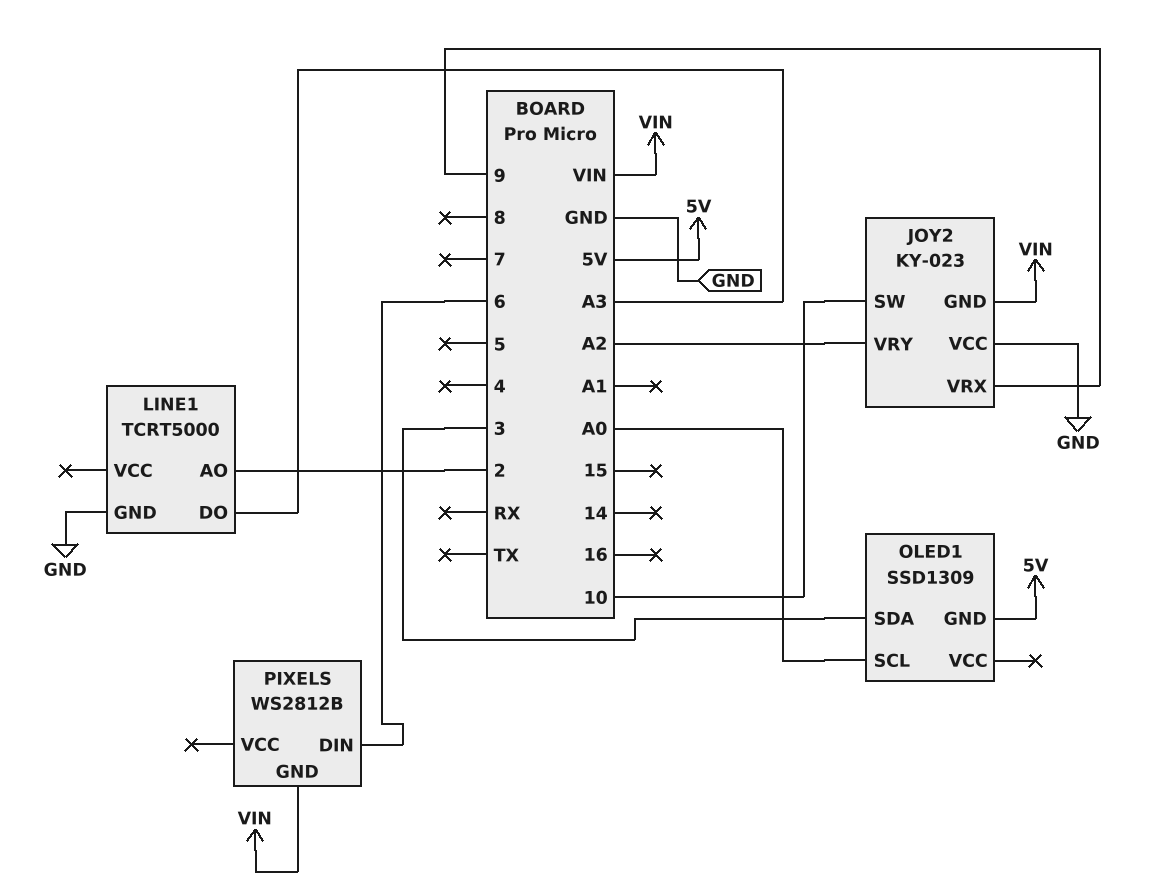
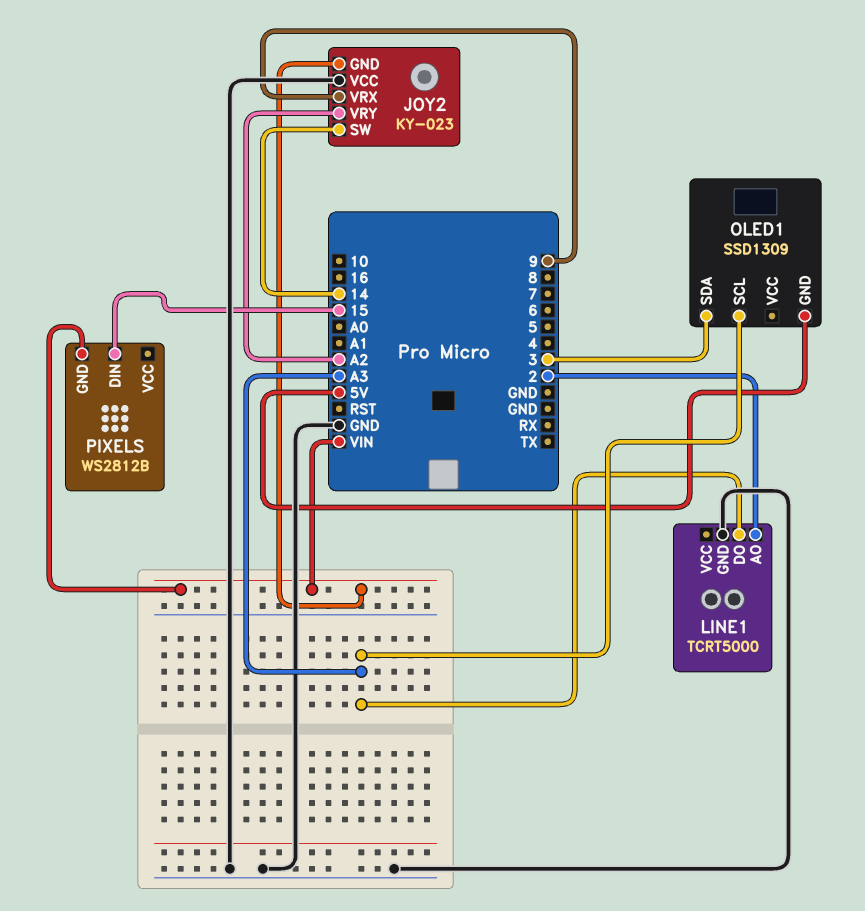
JOY2 pin SW: 10 -> 14
OLED1 pin SCL: A0 -> A3
PIXELS pin DIN: 6 -> 15

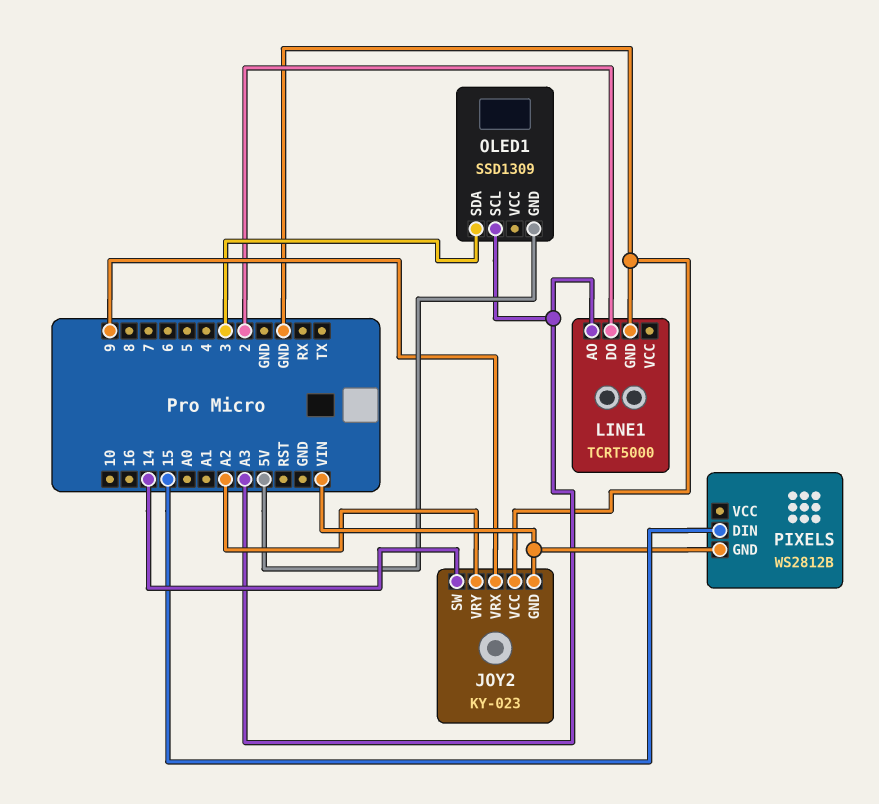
LINE1 pin AO: 2 -> A3
LINE1 pin DO: A3 -> 2

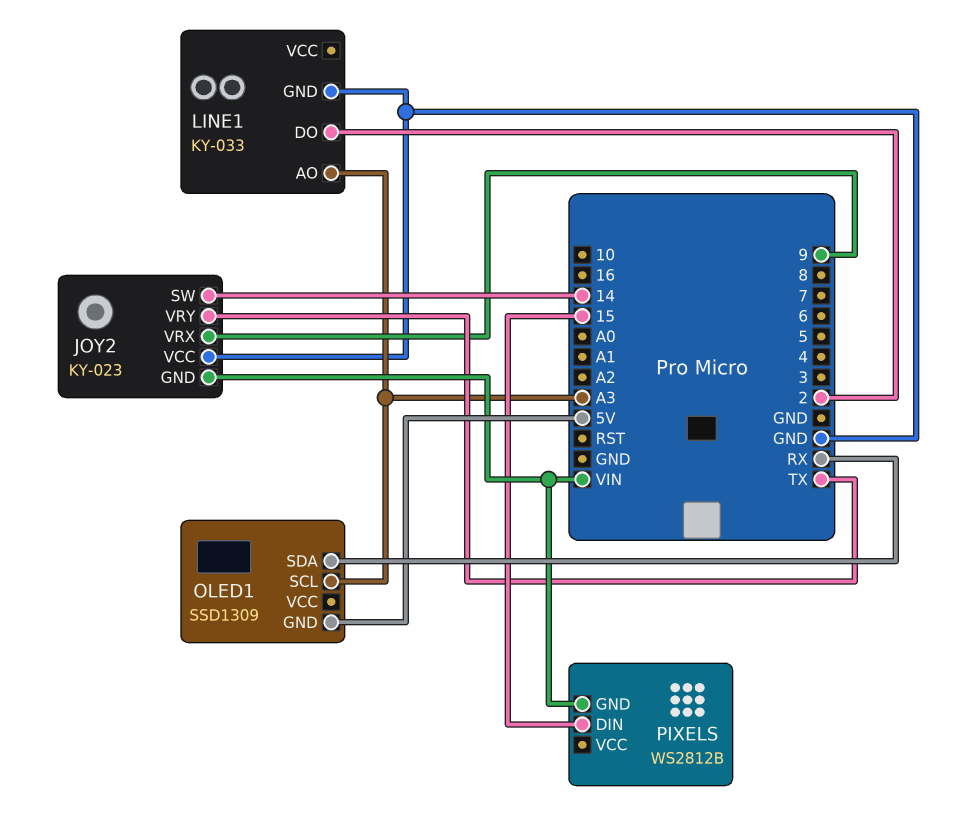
JOY2 pin VRY: A2 -> TX
LINE1: TCRT5000 -> KY-033
OLED1 pin SDA: 3 -> RX

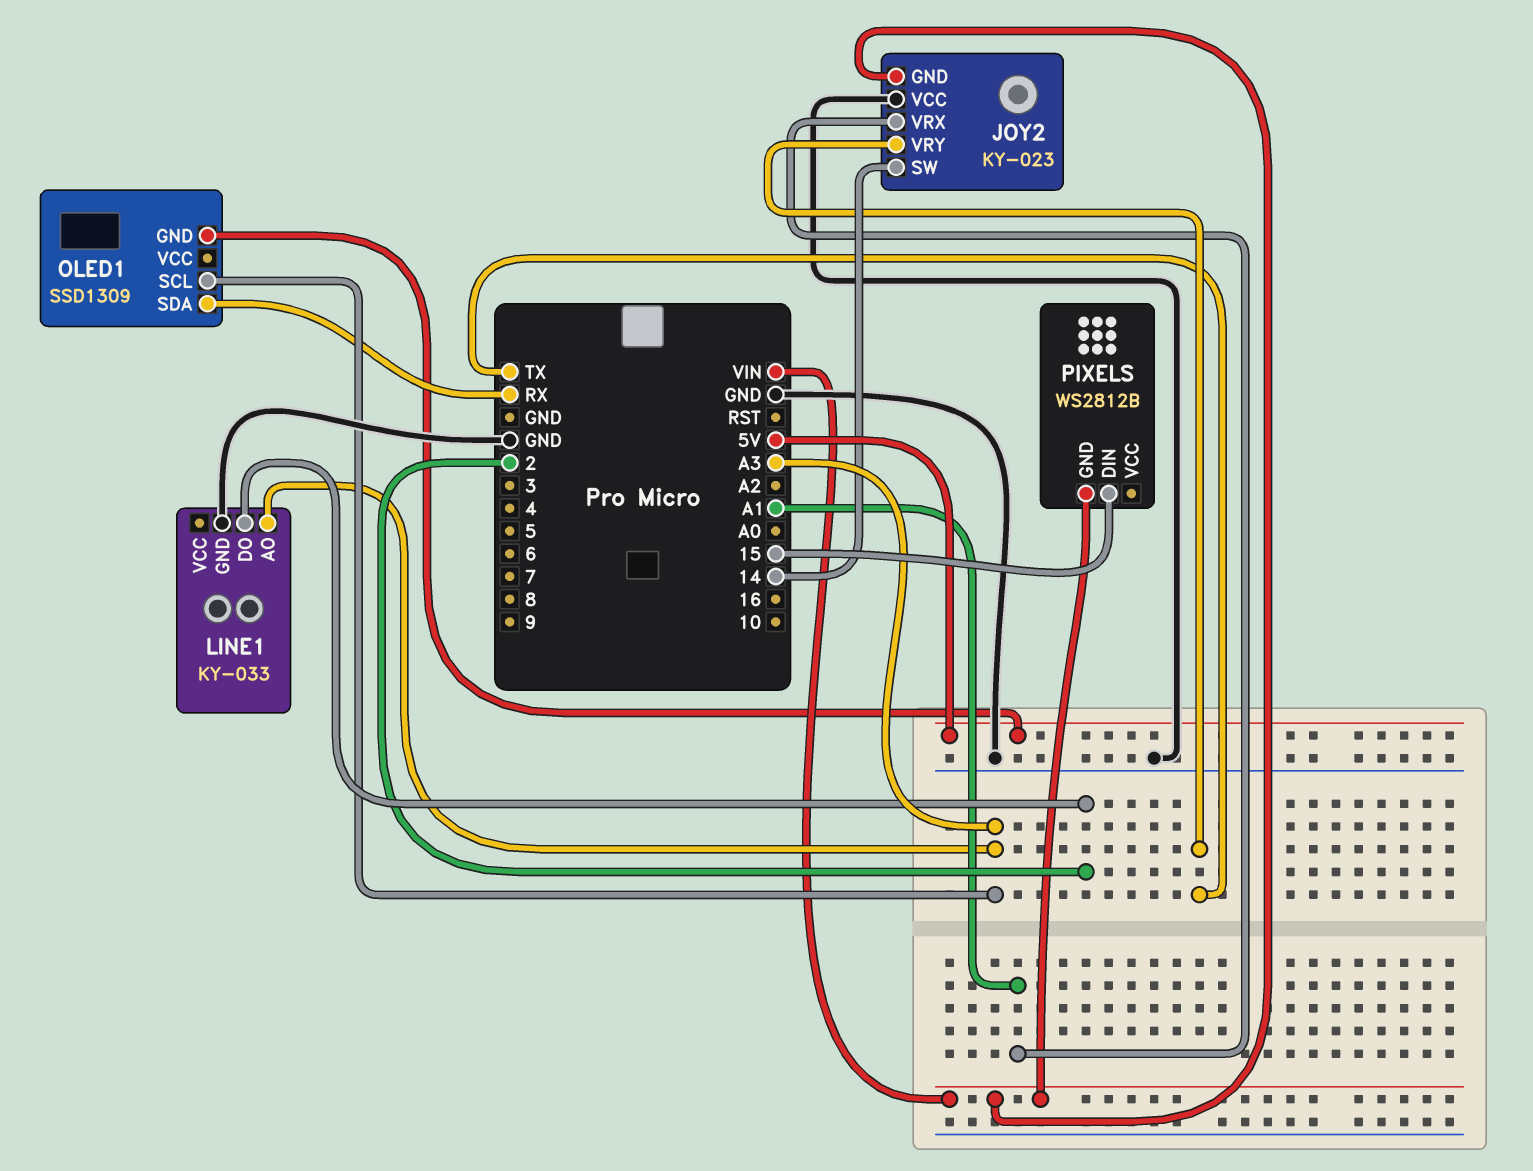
JOY2 pin VRX: 9 -> A1

